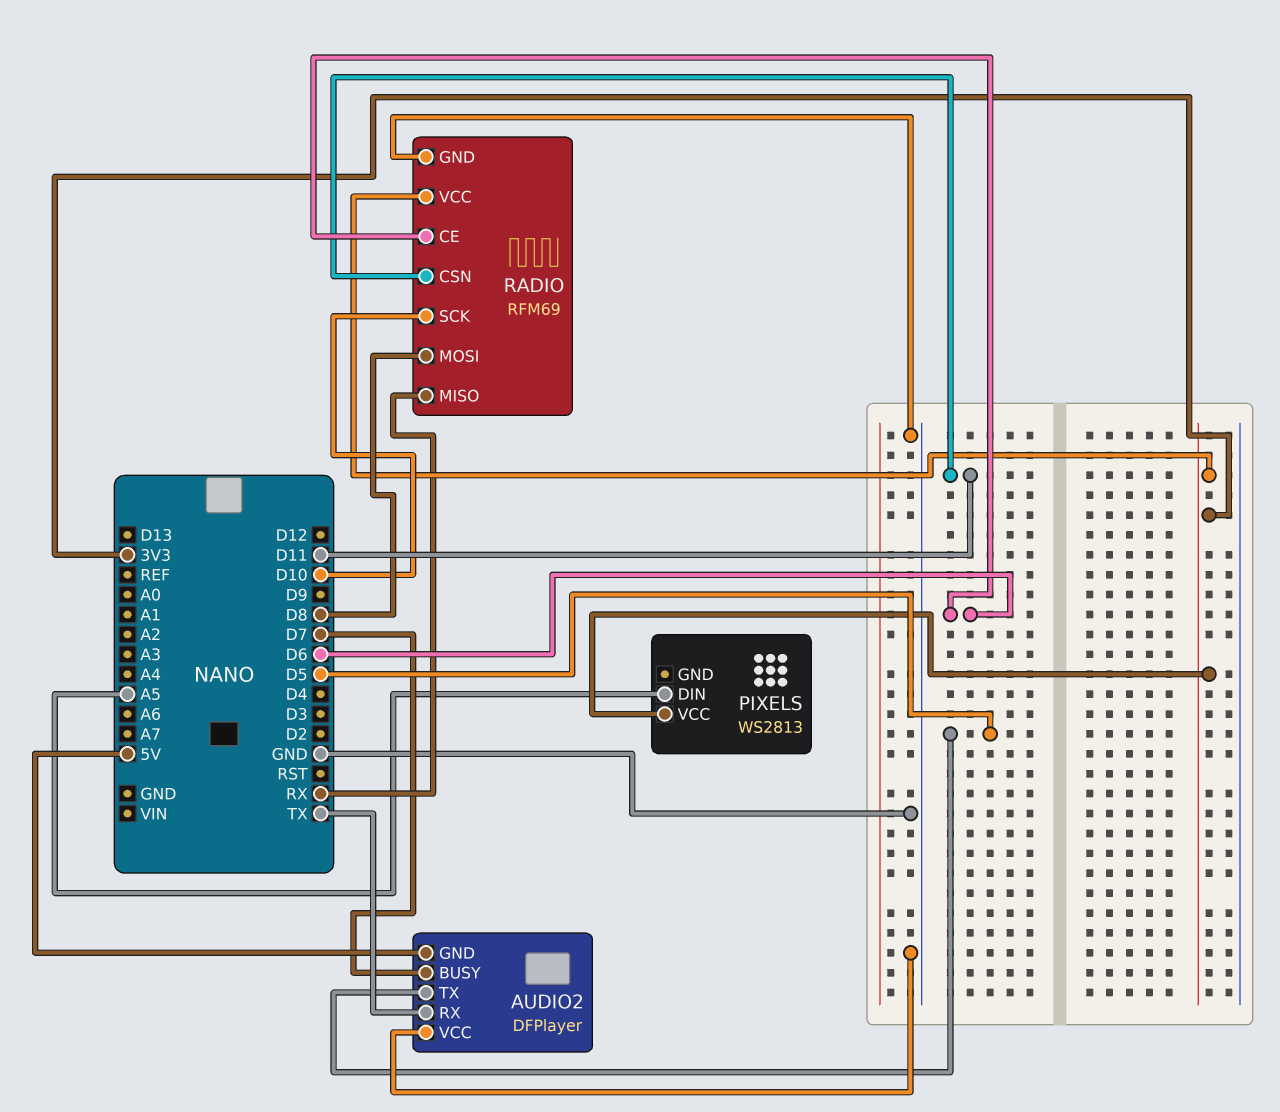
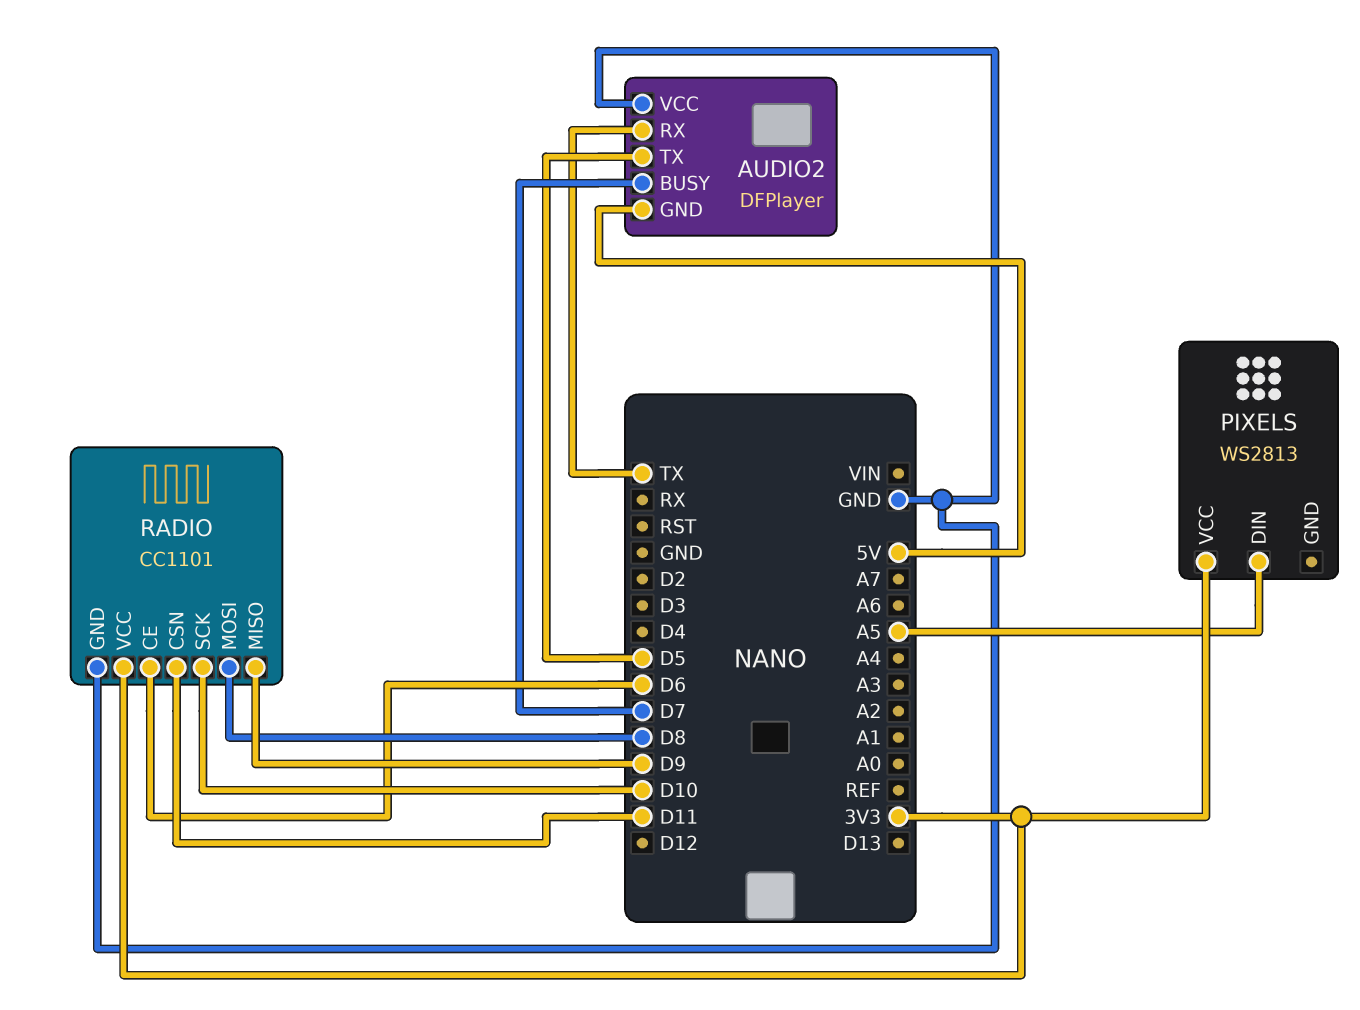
RADIO: RFM69 -> CC1101
RADIO pin MISO: RX -> D9

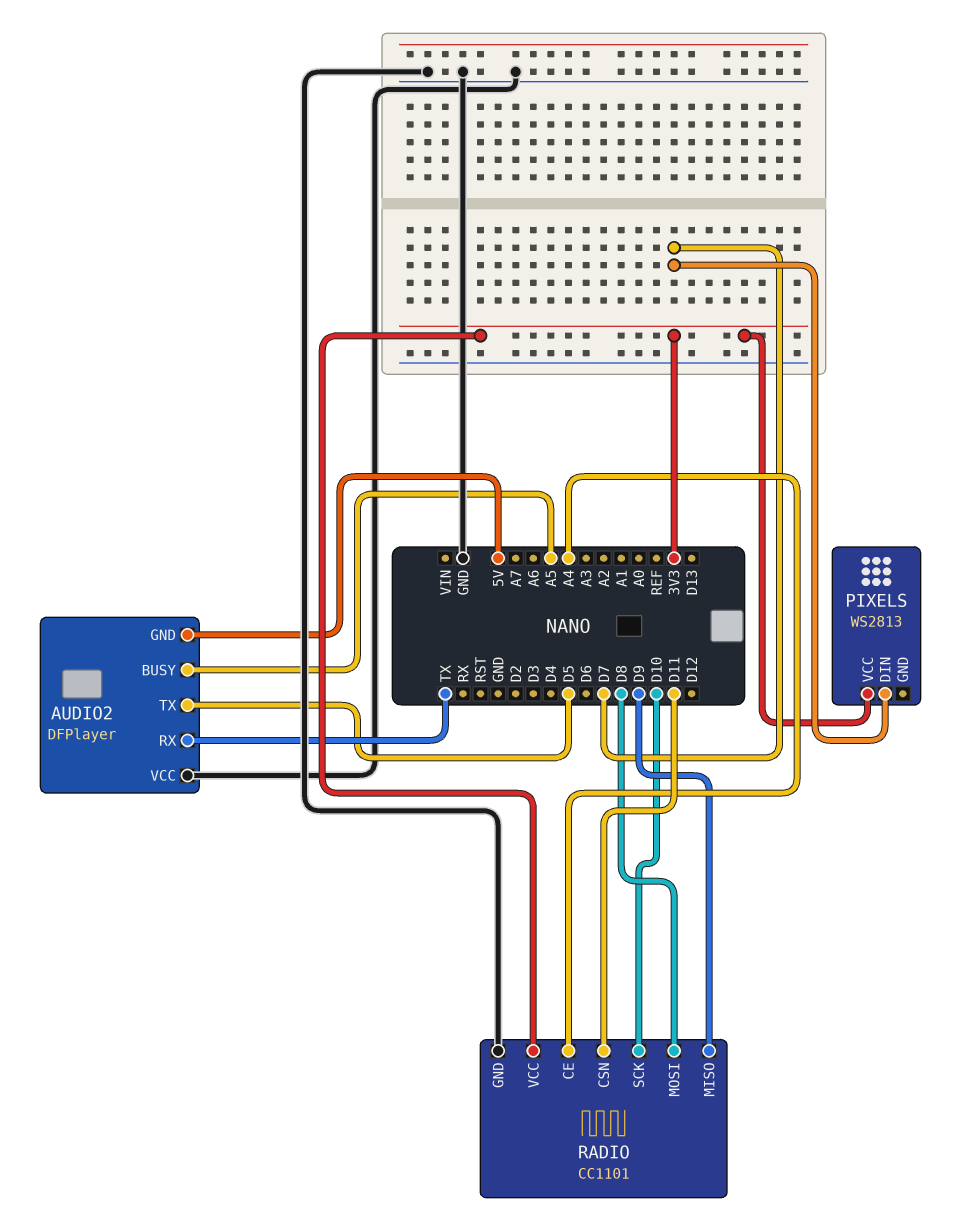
AUDIO2 pin BUSY: D7 -> A5
PIXELS pin DIN: A5 -> D7
RADIO pin CE: D6 -> A4

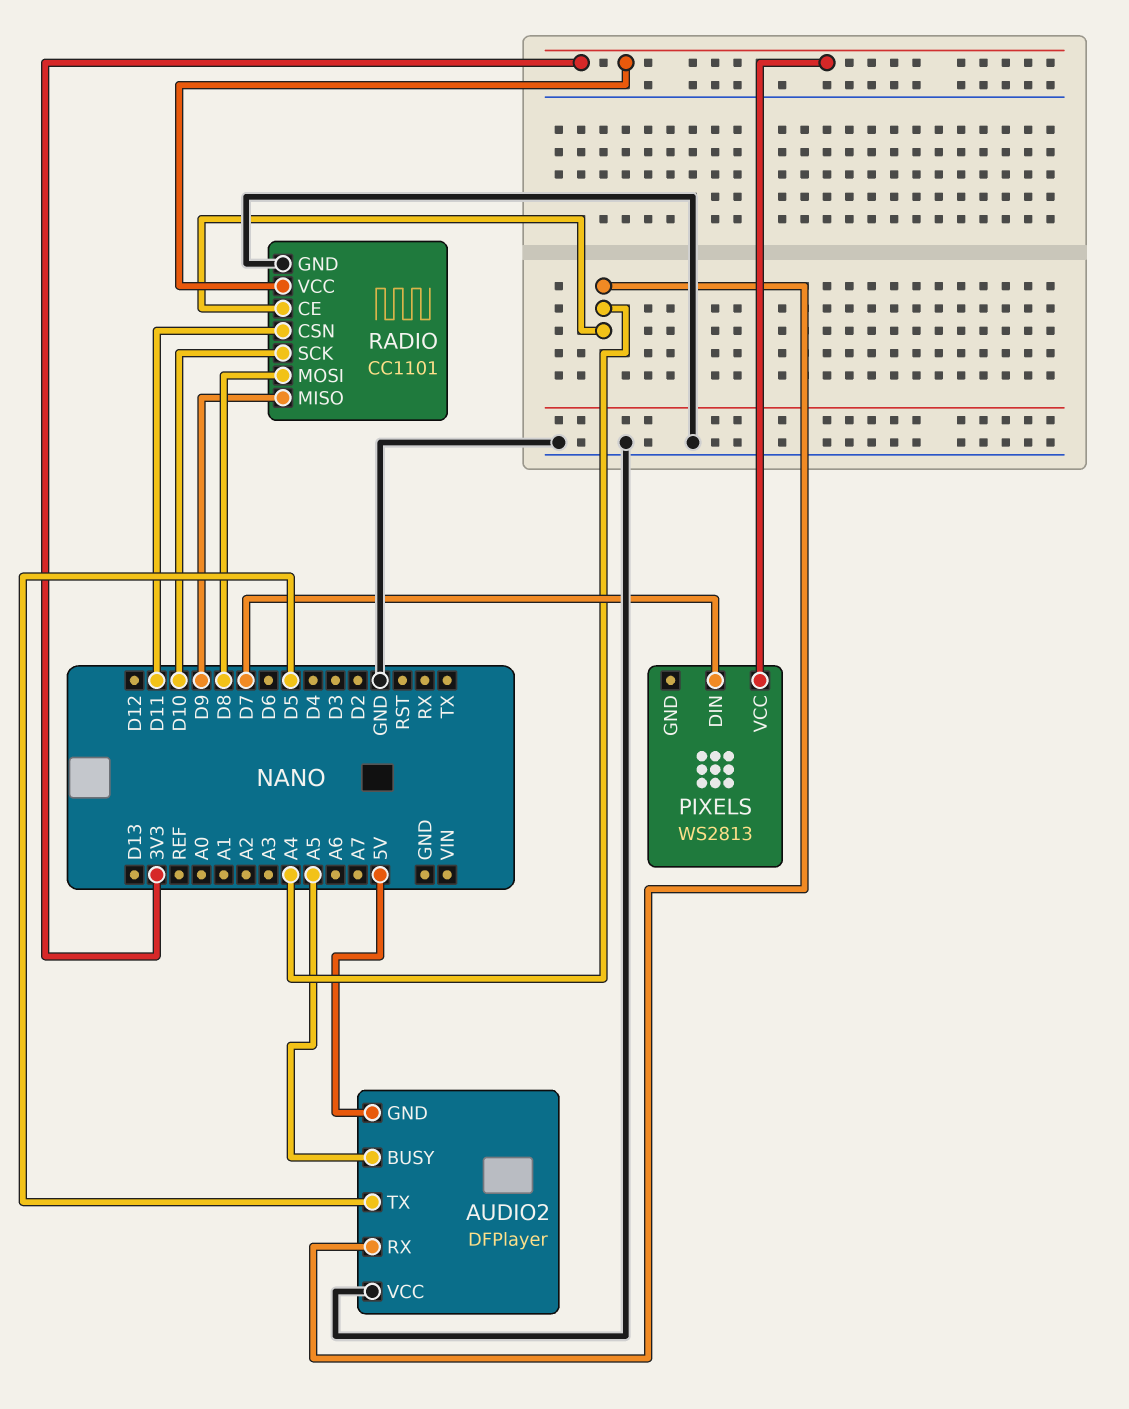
AUDIO2 pin RX: TX -> A4

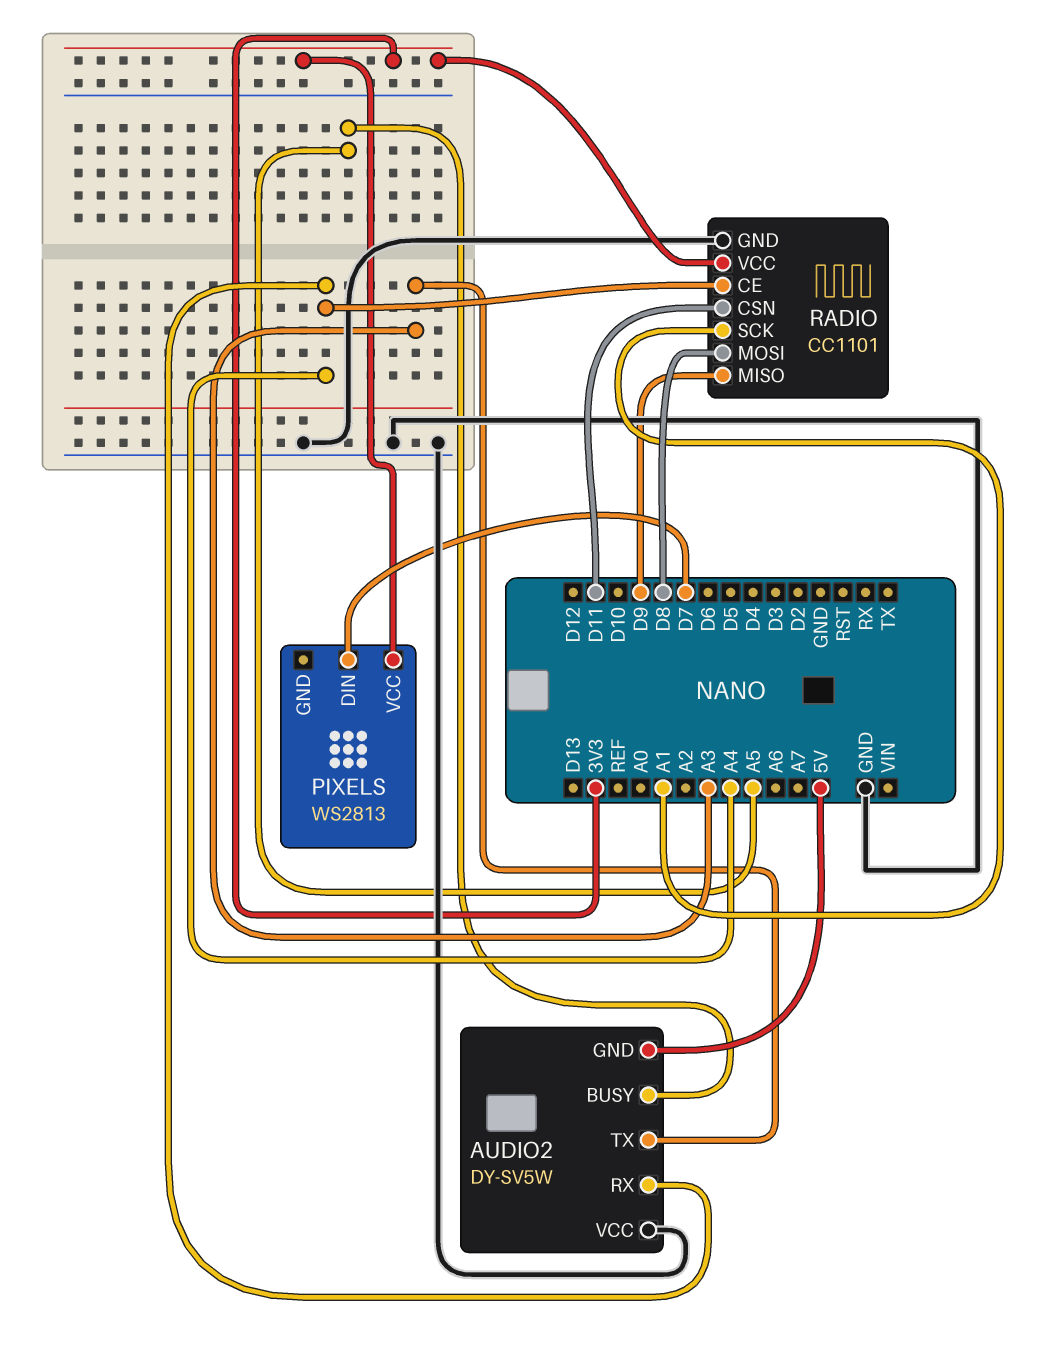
AUDIO2: DFPlayer -> DY-SV5W
AUDIO2 pin TX: D5 -> A3
RADIO pin SCK: D10 -> A1

